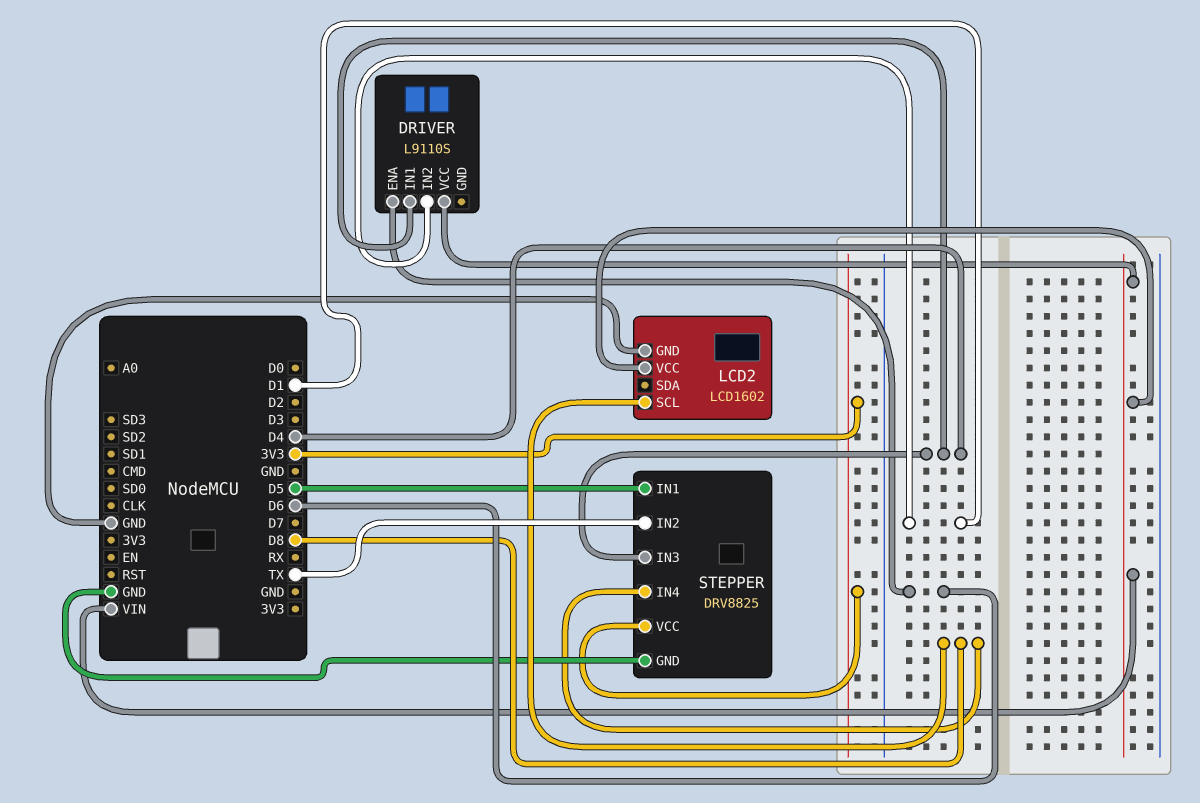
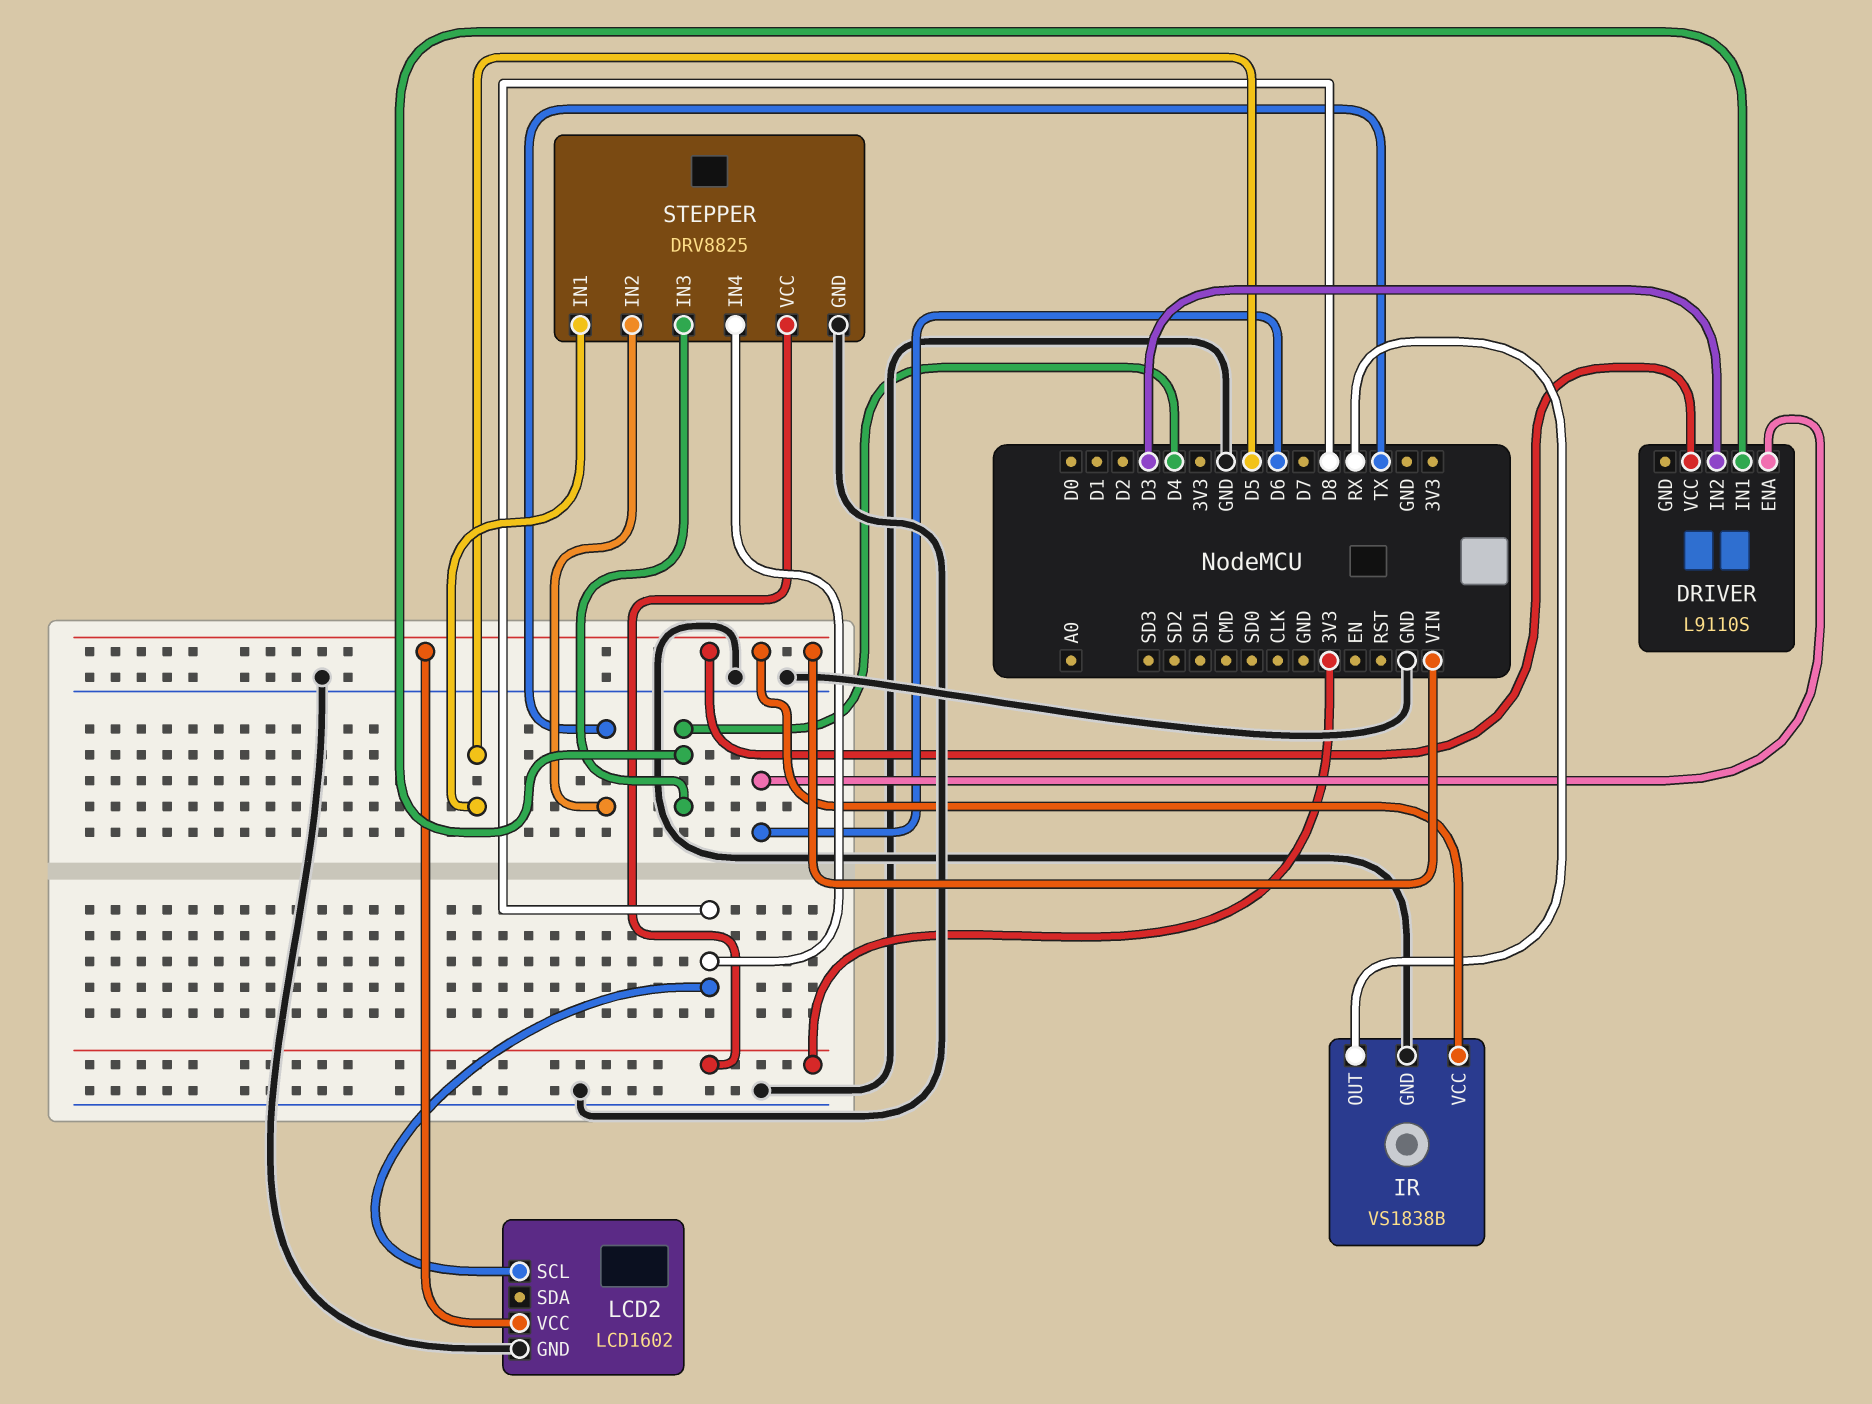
DRIVER pin IN2: D1 -> D3
IR: none -> VS1838B
IR pin GND: none -> GND
IR pin OUT: none -> RX
IR pin VCC: none -> VIN

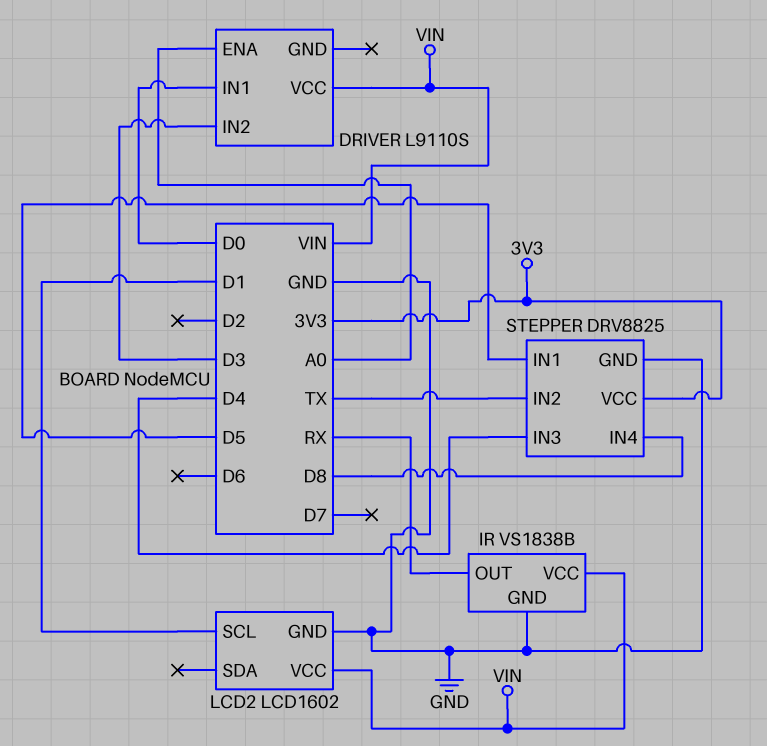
DRIVER pin ENA: D6 -> A0
DRIVER pin IN1: D4 -> D0
LCD2 pin SCL: D8 -> D1

